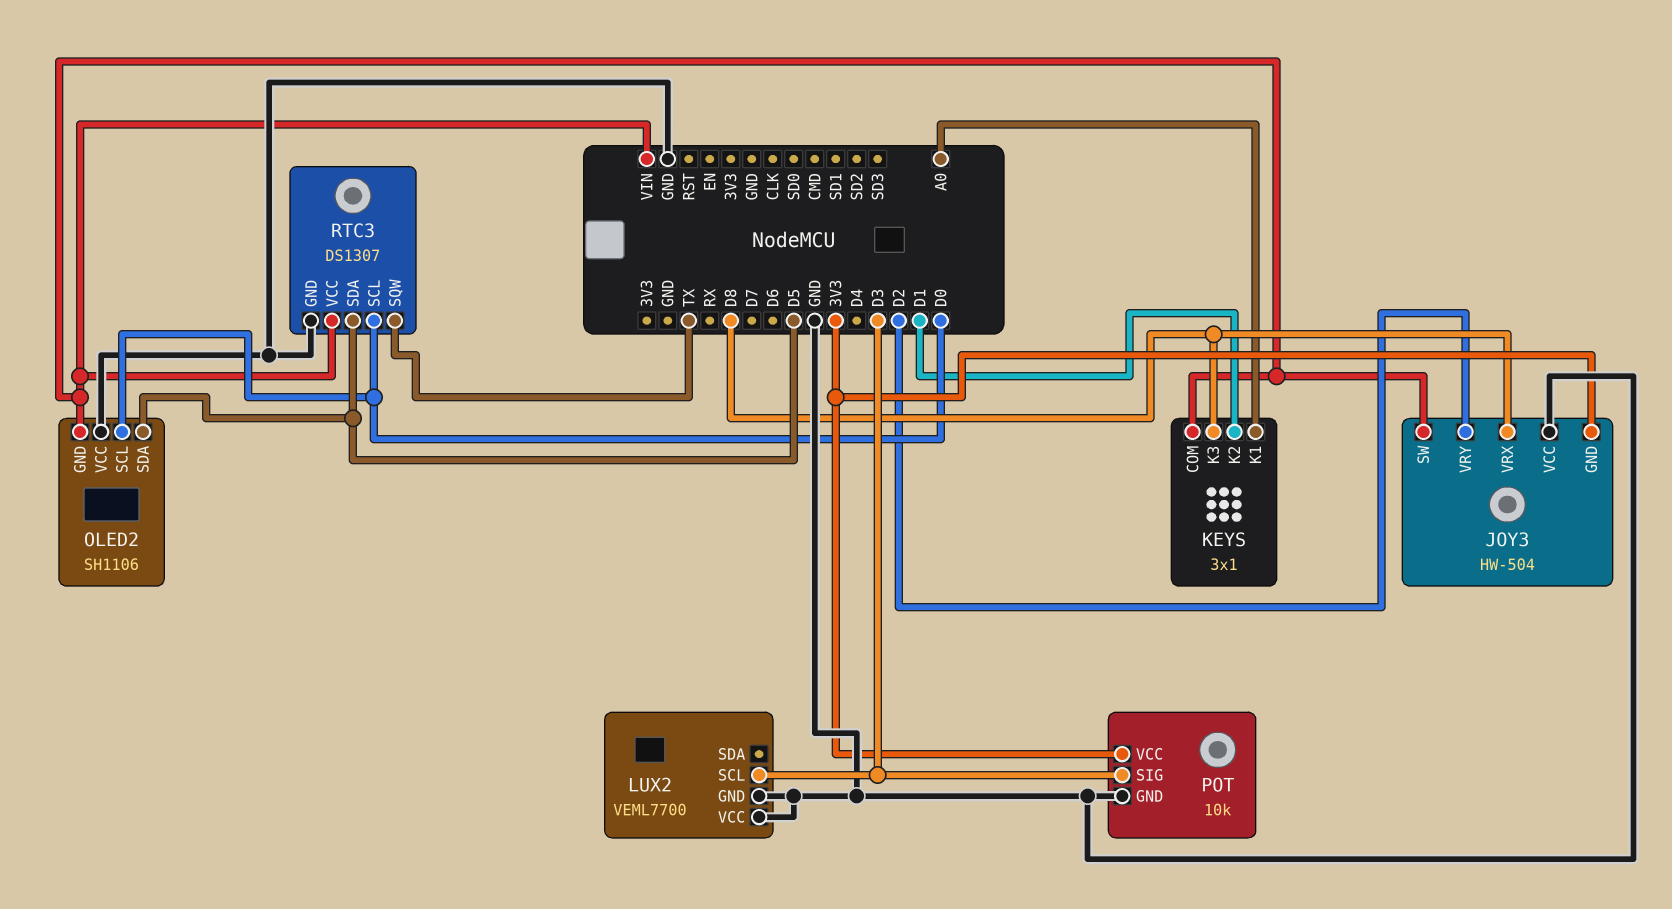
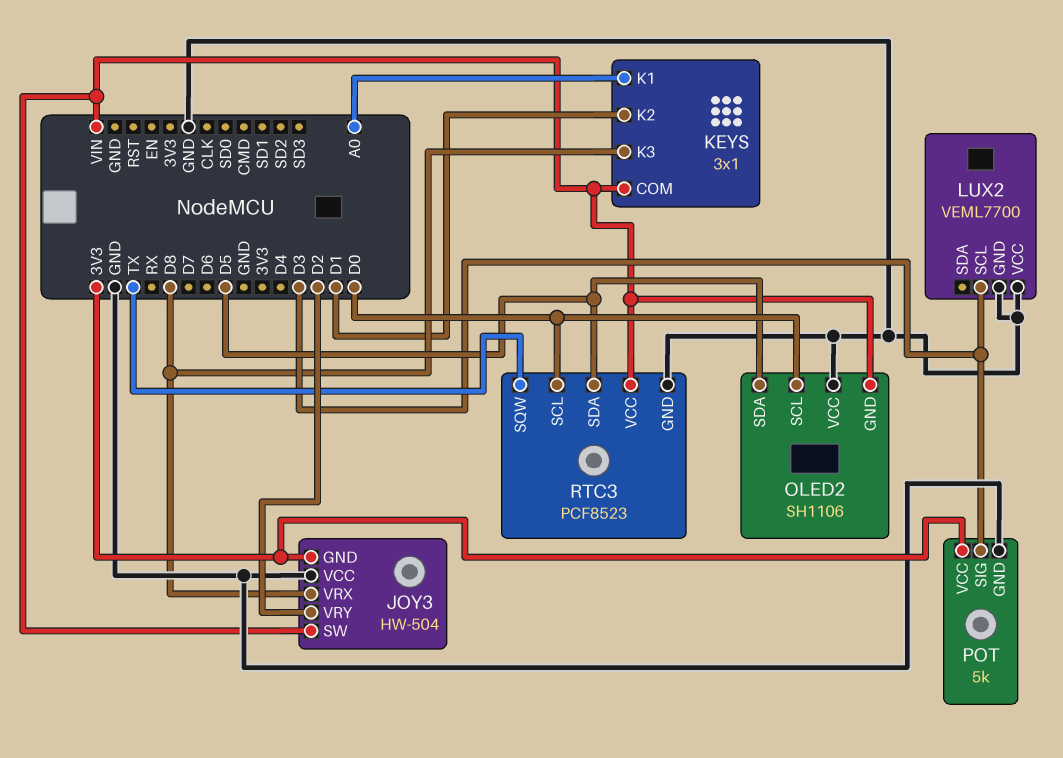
POT: 10k -> 5k
RTC3: DS1307 -> PCF8523

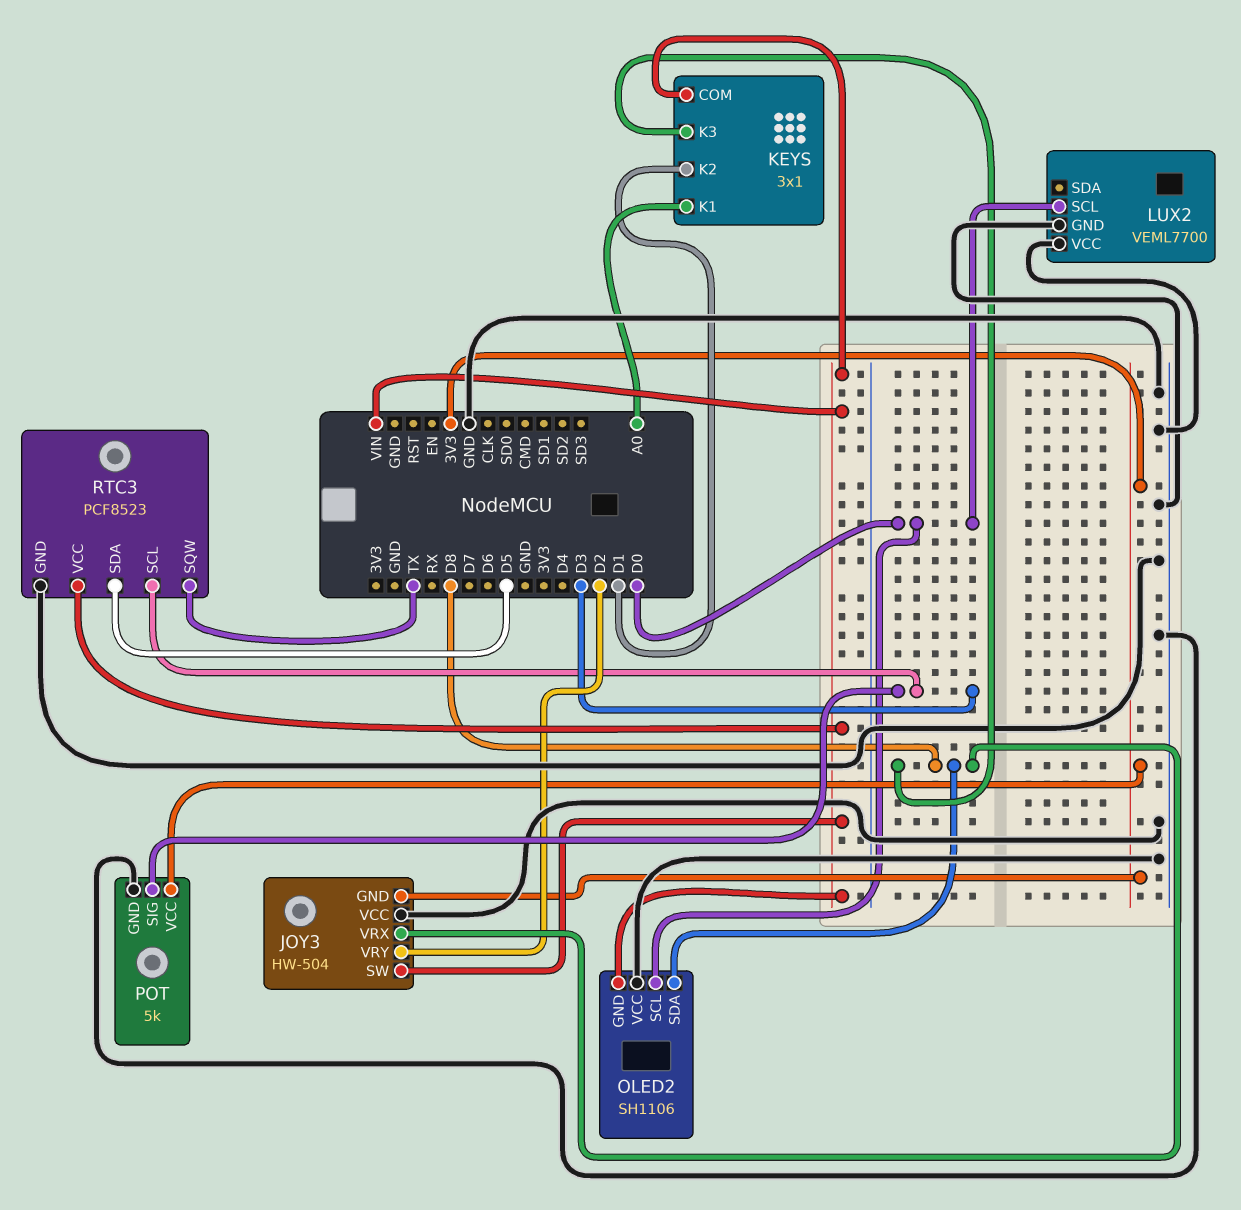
LUX2 pin SCL: D3 -> D0
OLED2 pin SDA: D5 -> D8
RTC3 pin SCL: D0 -> D3

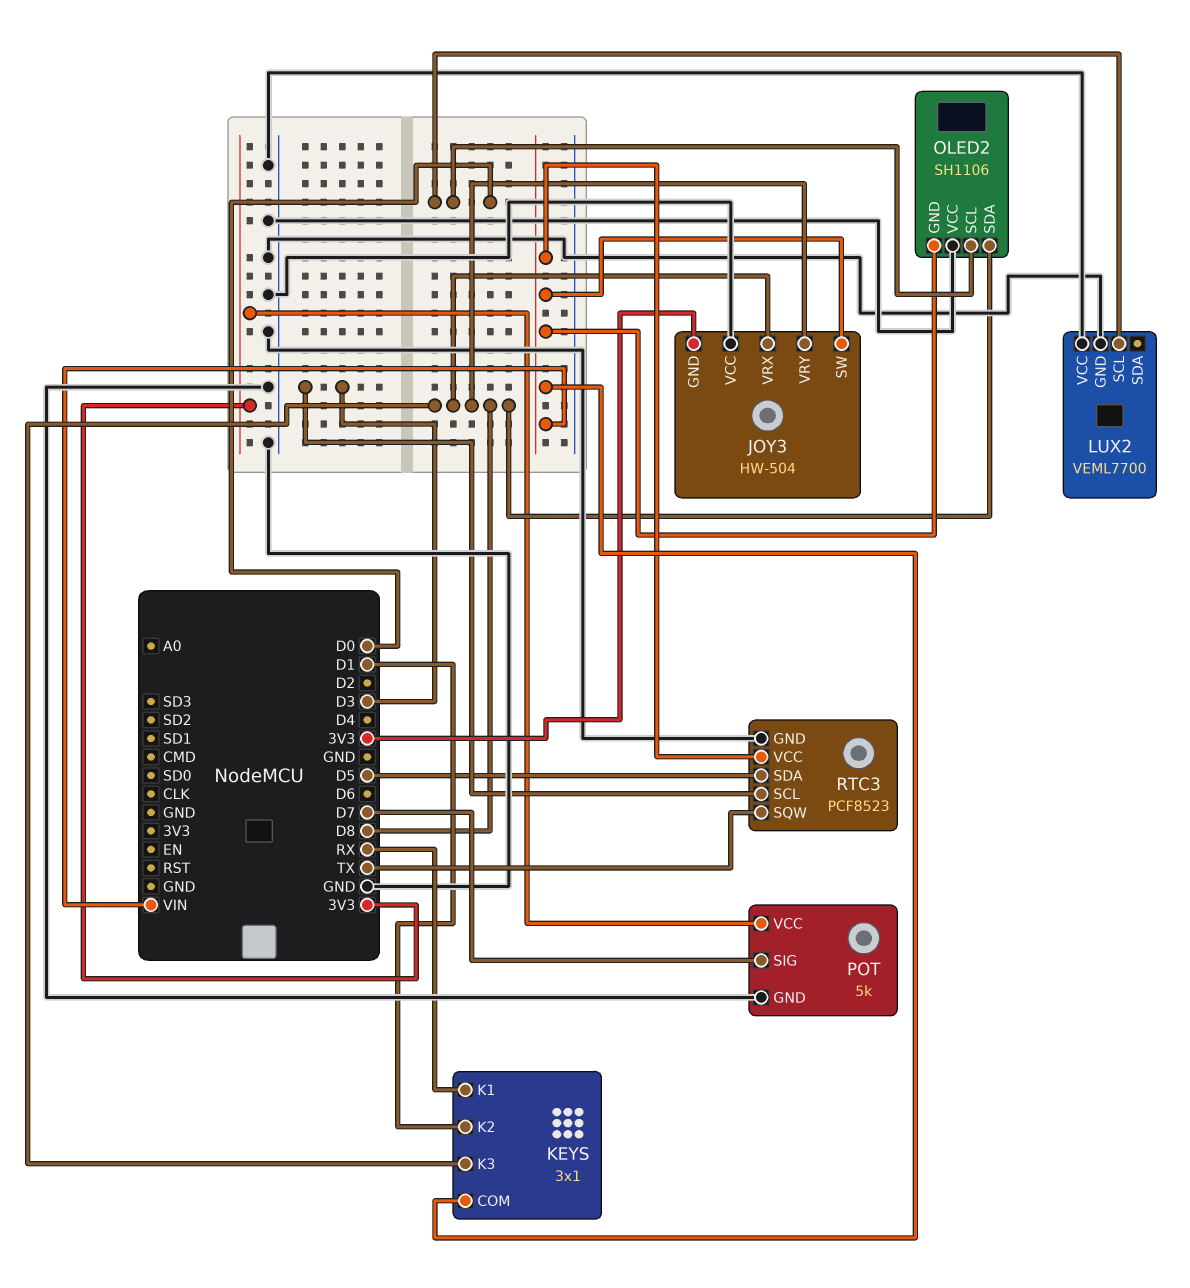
JOY3 pin VRY: D2 -> D8
KEYS pin K1: A0 -> RX
POT pin SIG: D3 -> D7

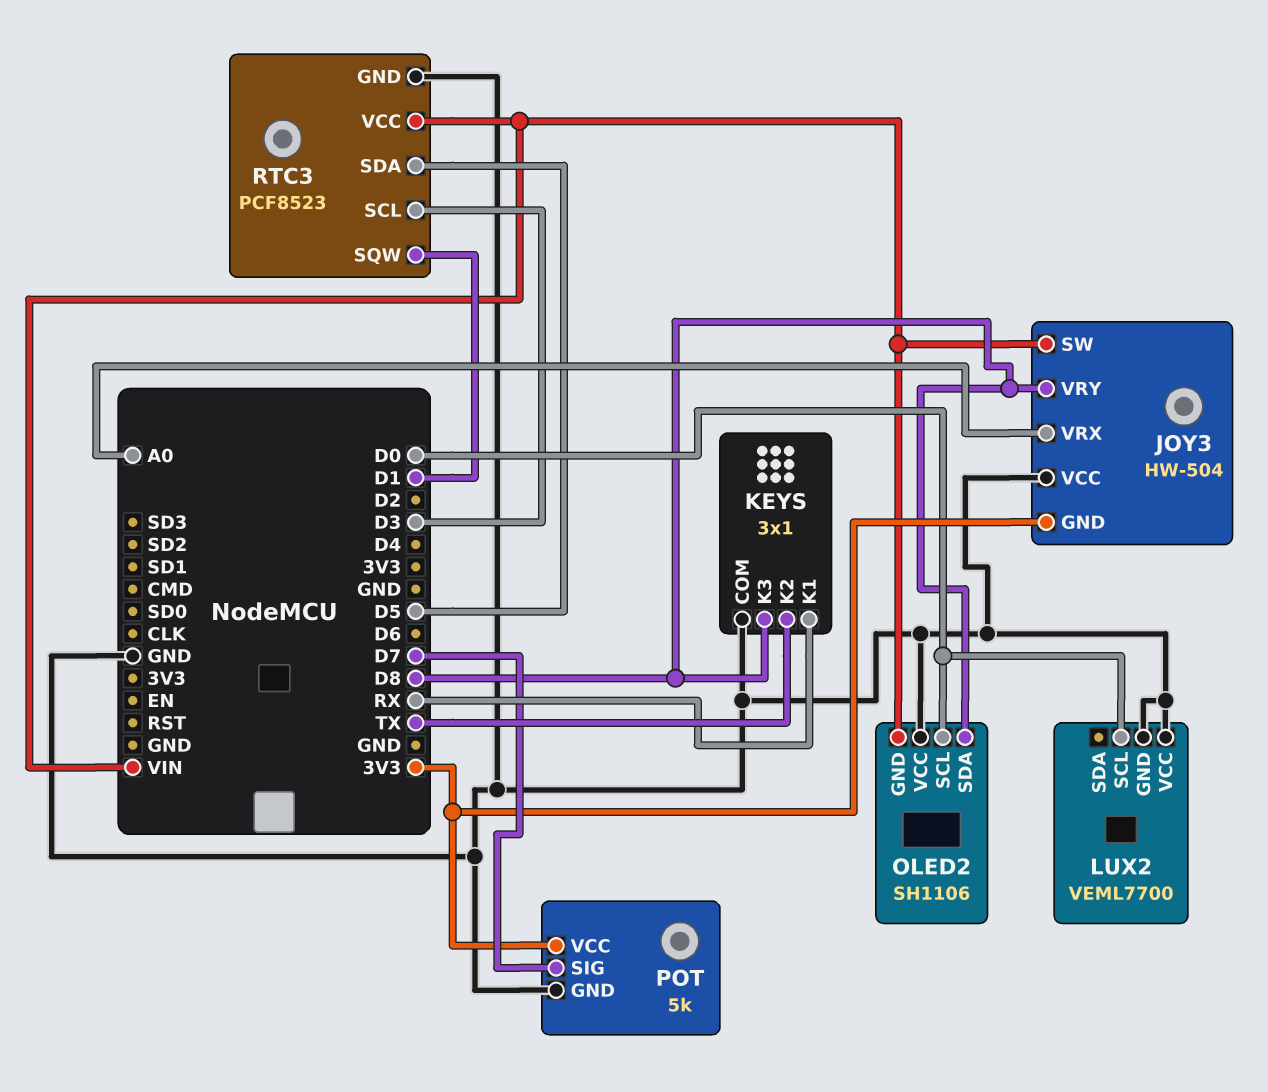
JOY3 pin VRX: D8 -> A0
KEYS pin COM: VIN -> GND
KEYS pin K2: D1 -> TX
RTC3 pin SQW: TX -> D1

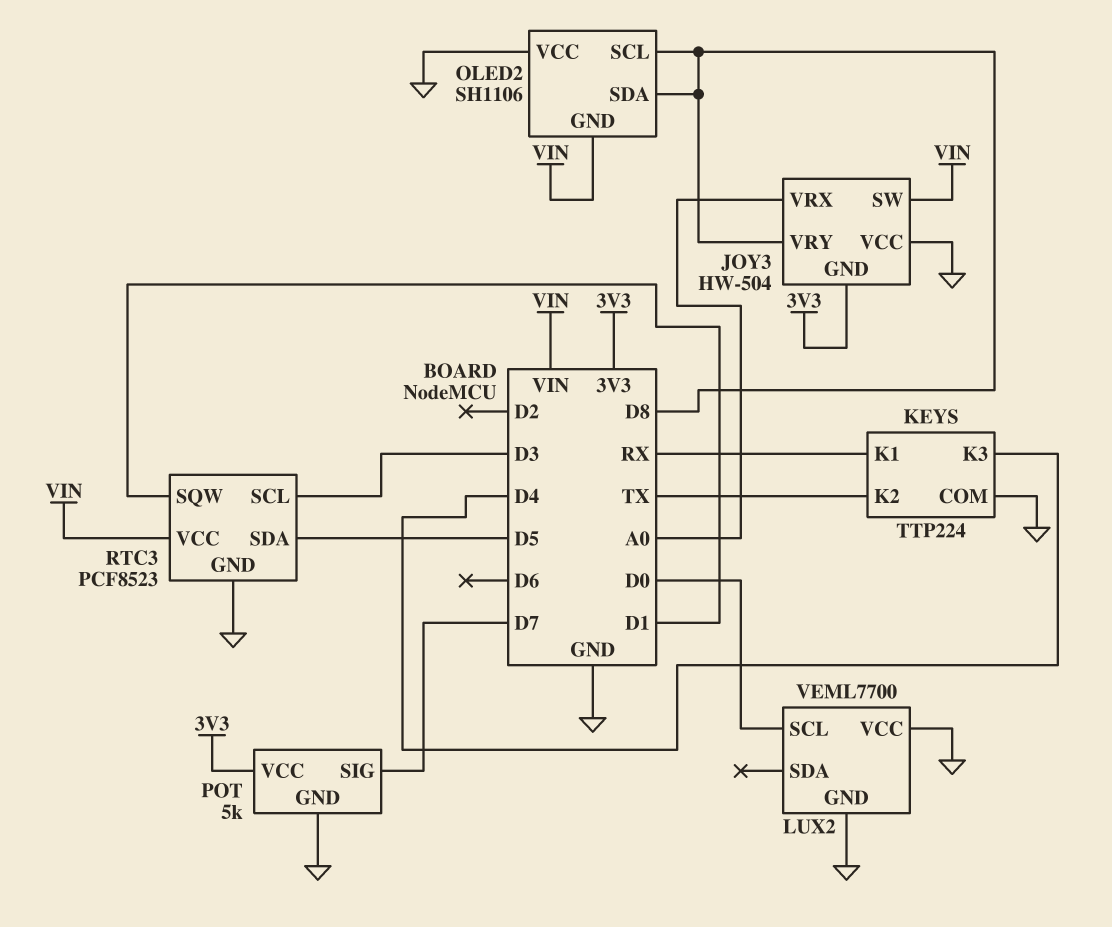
KEYS: 3x1 -> TTP224
KEYS pin K3: D8 -> D4
OLED2 pin SCL: D0 -> D8

